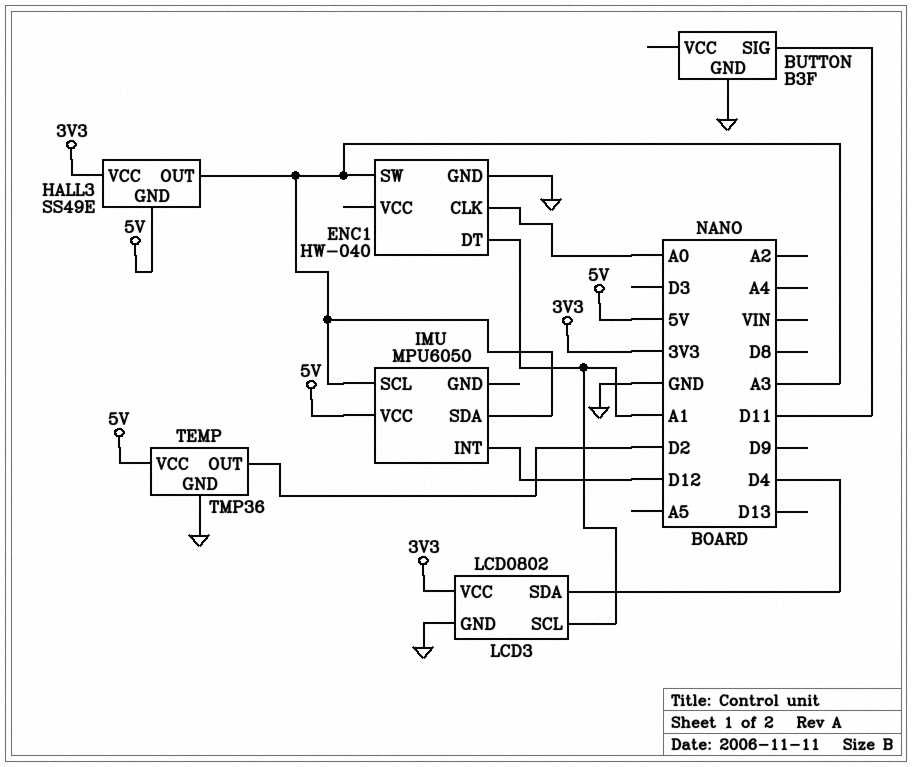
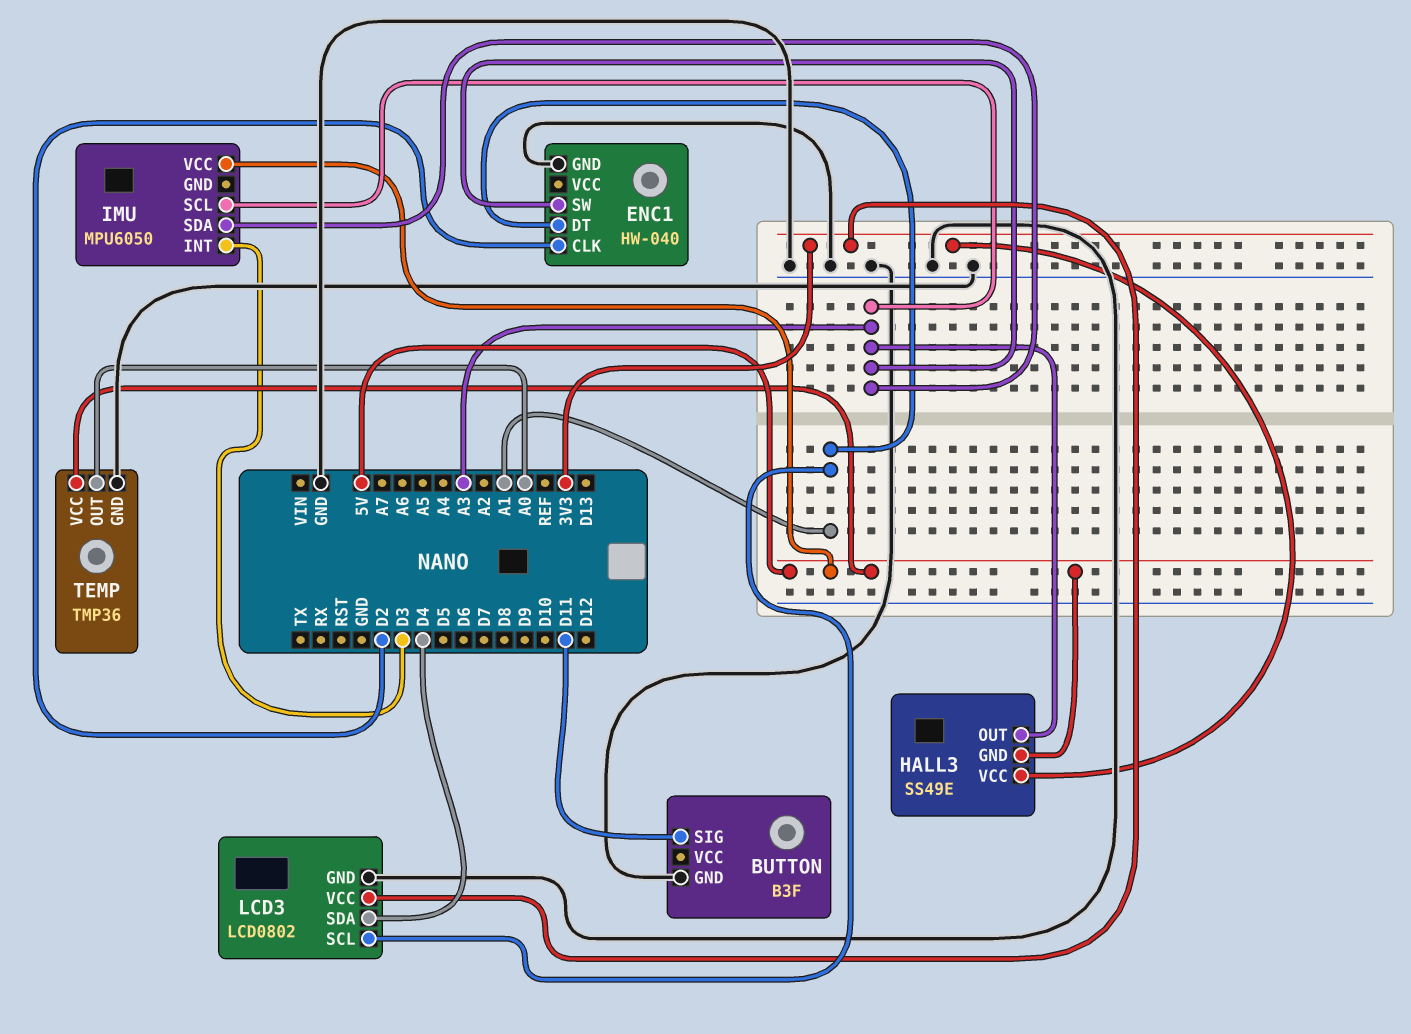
ENC1 pin CLK: A0 -> D2
IMU pin INT: D12 -> D3
TEMP pin OUT: D2 -> A0

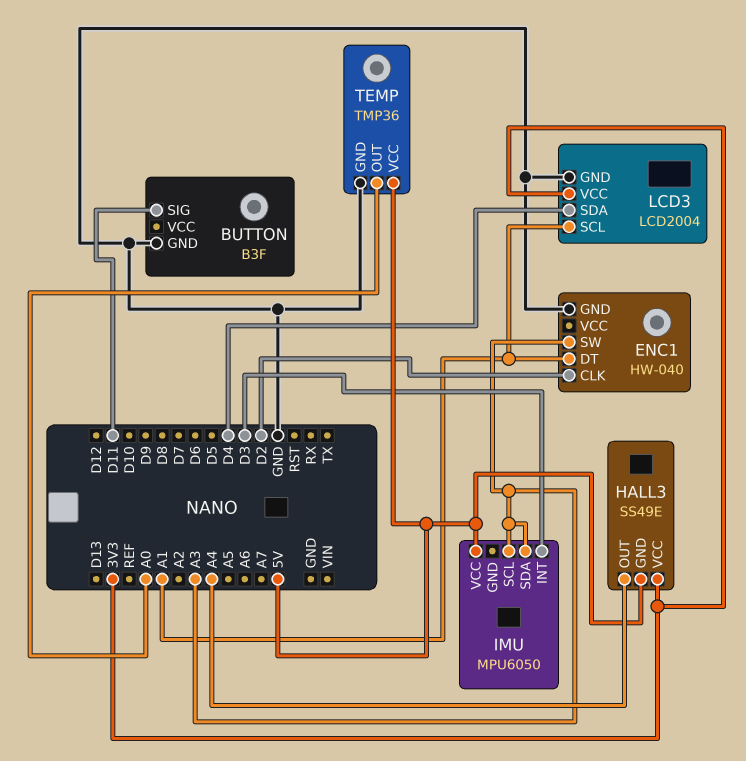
HALL3 pin OUT: A3 -> A4
LCD3: LCD0802 -> LCD2004

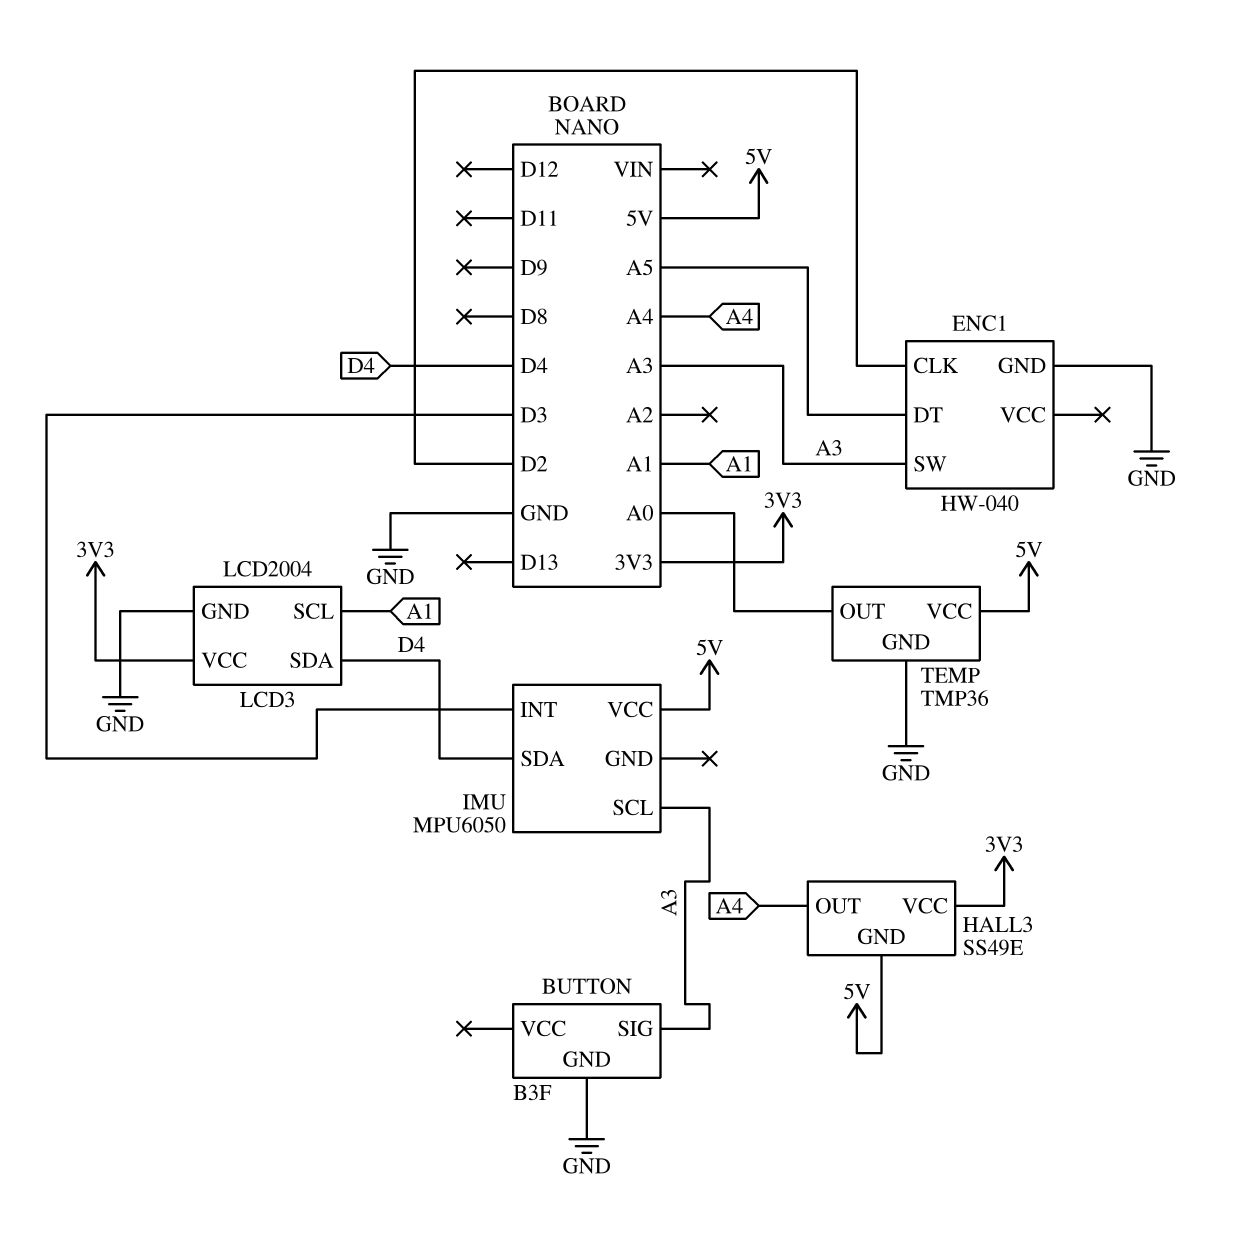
BUTTON pin SIG: D11 -> A3
ENC1 pin DT: A1 -> A5
IMU pin SDA: A3 -> D4

